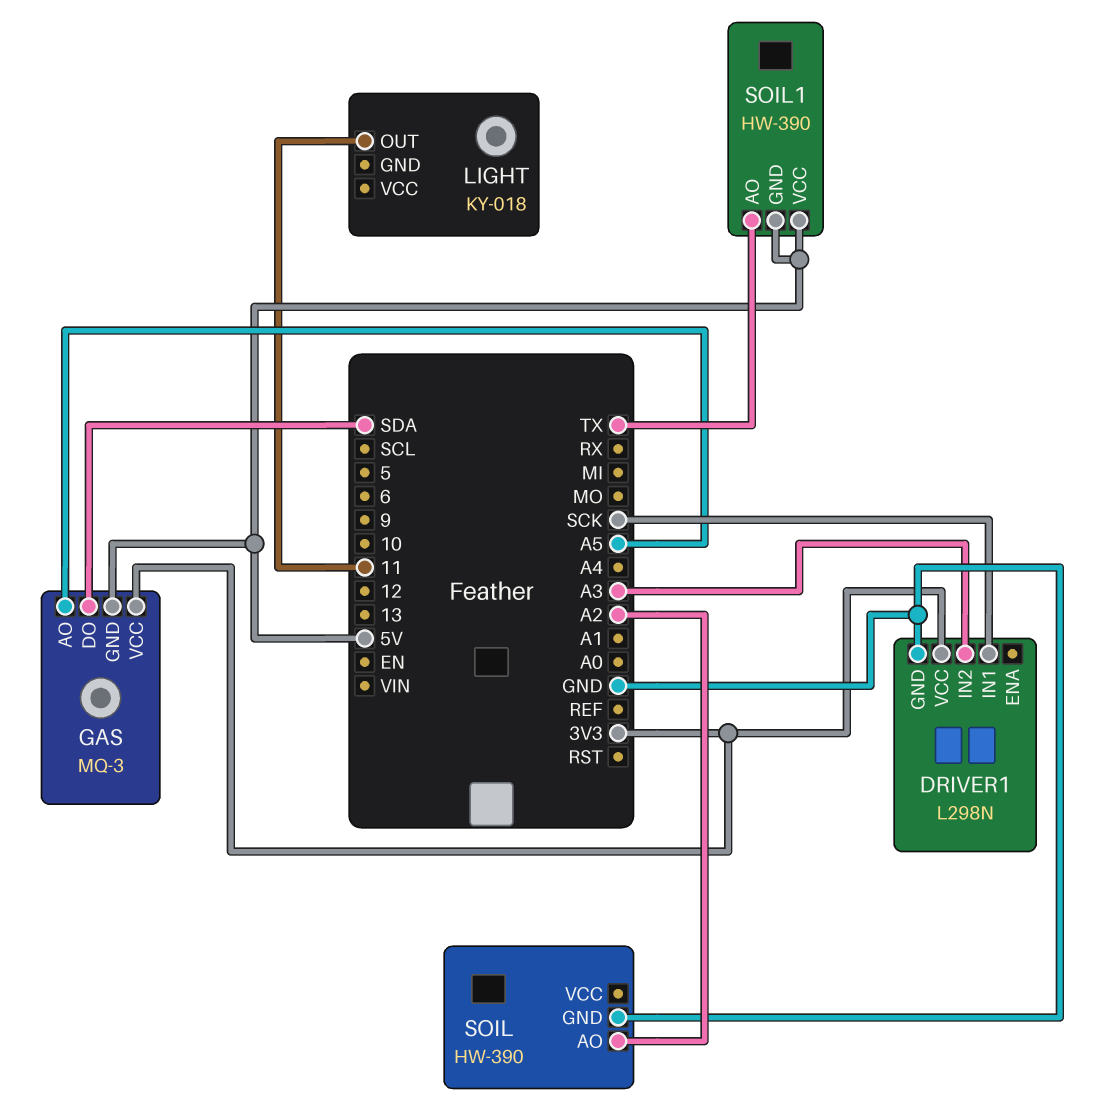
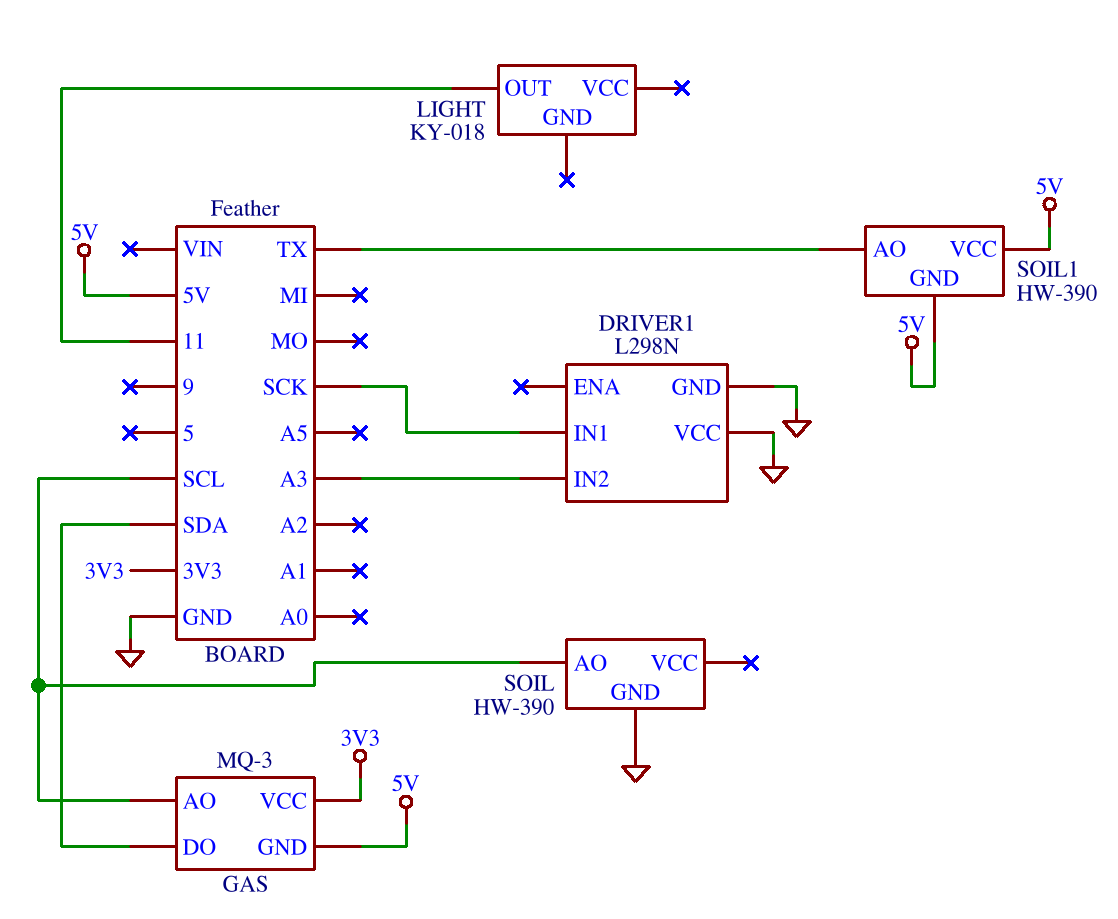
DRIVER1 pin VCC: 3V3 -> GND
GAS pin AO: A5 -> SCL
SOIL pin AO: A2 -> SCL

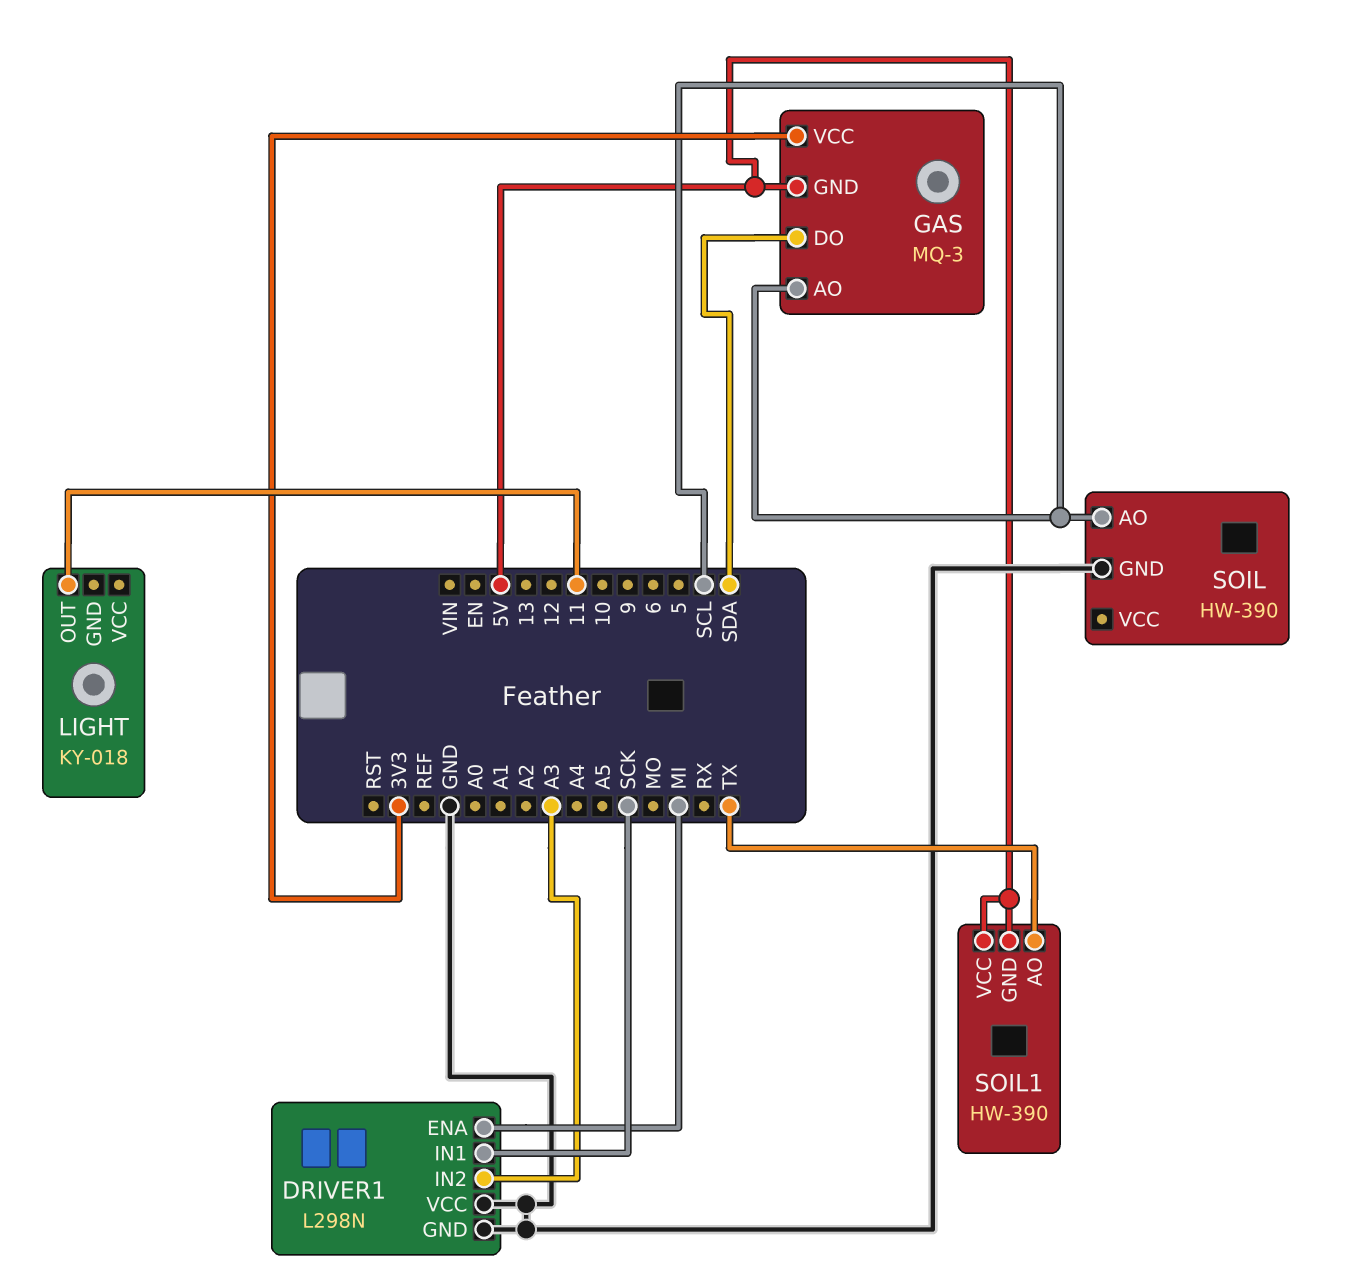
DRIVER1 pin ENA: none -> MI

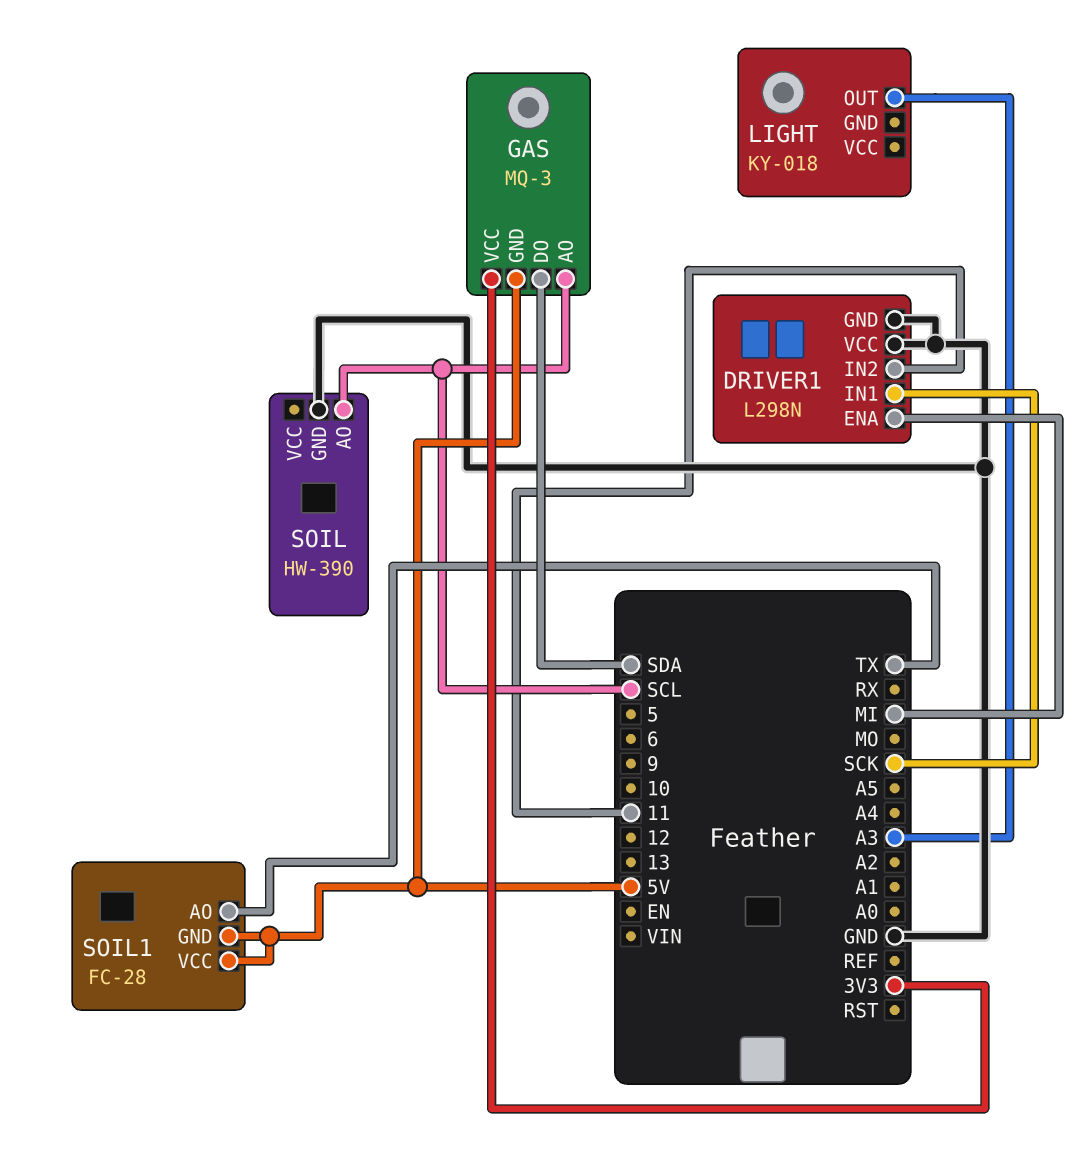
DRIVER1 pin IN2: A3 -> 11
LIGHT pin OUT: 11 -> A3
SOIL1: HW-390 -> FC-28

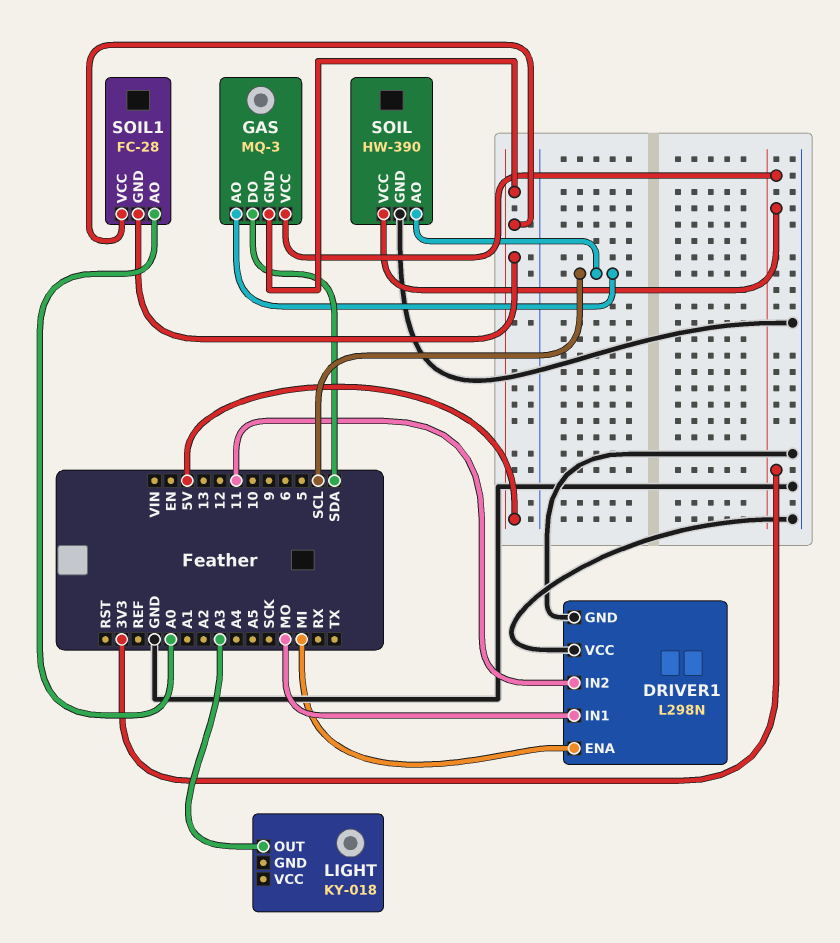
DRIVER1 pin IN1: SCK -> MO
SOIL pin VCC: none -> 3V3
SOIL1 pin AO: TX -> A0

